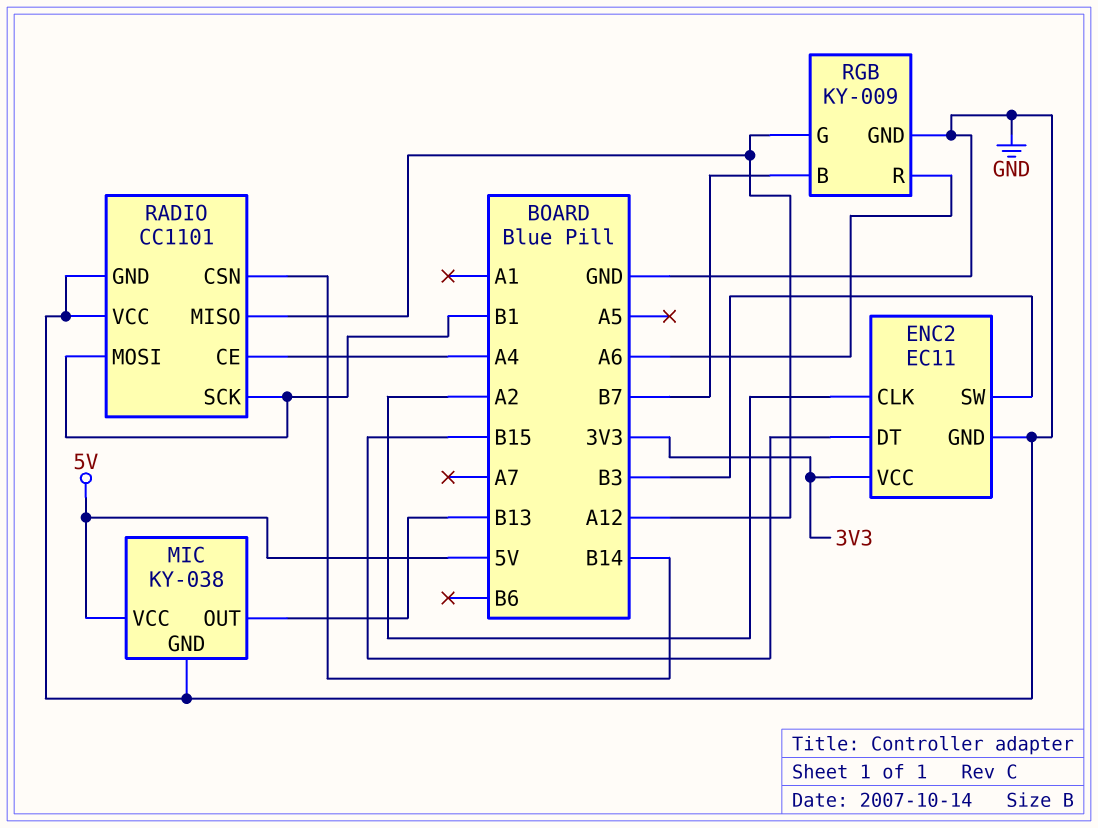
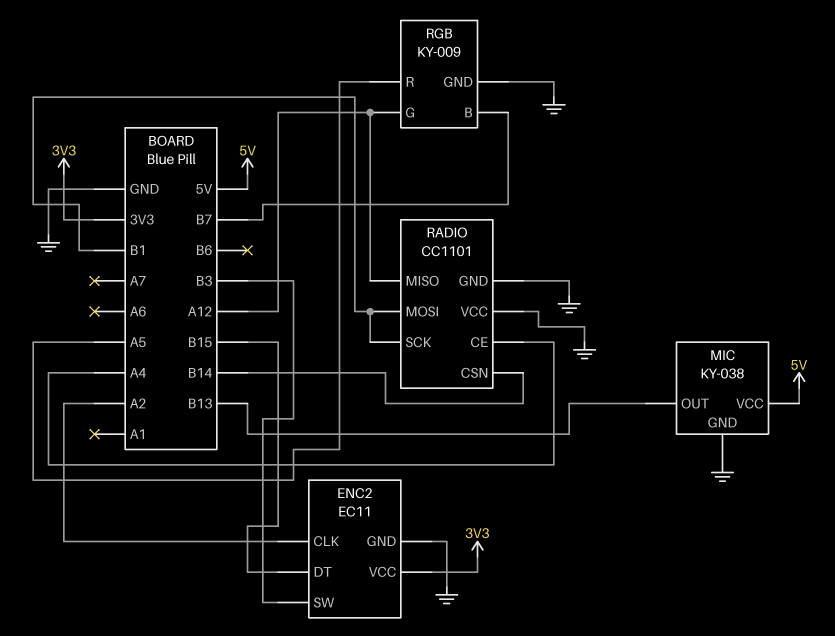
RGB pin R: A6 -> A5

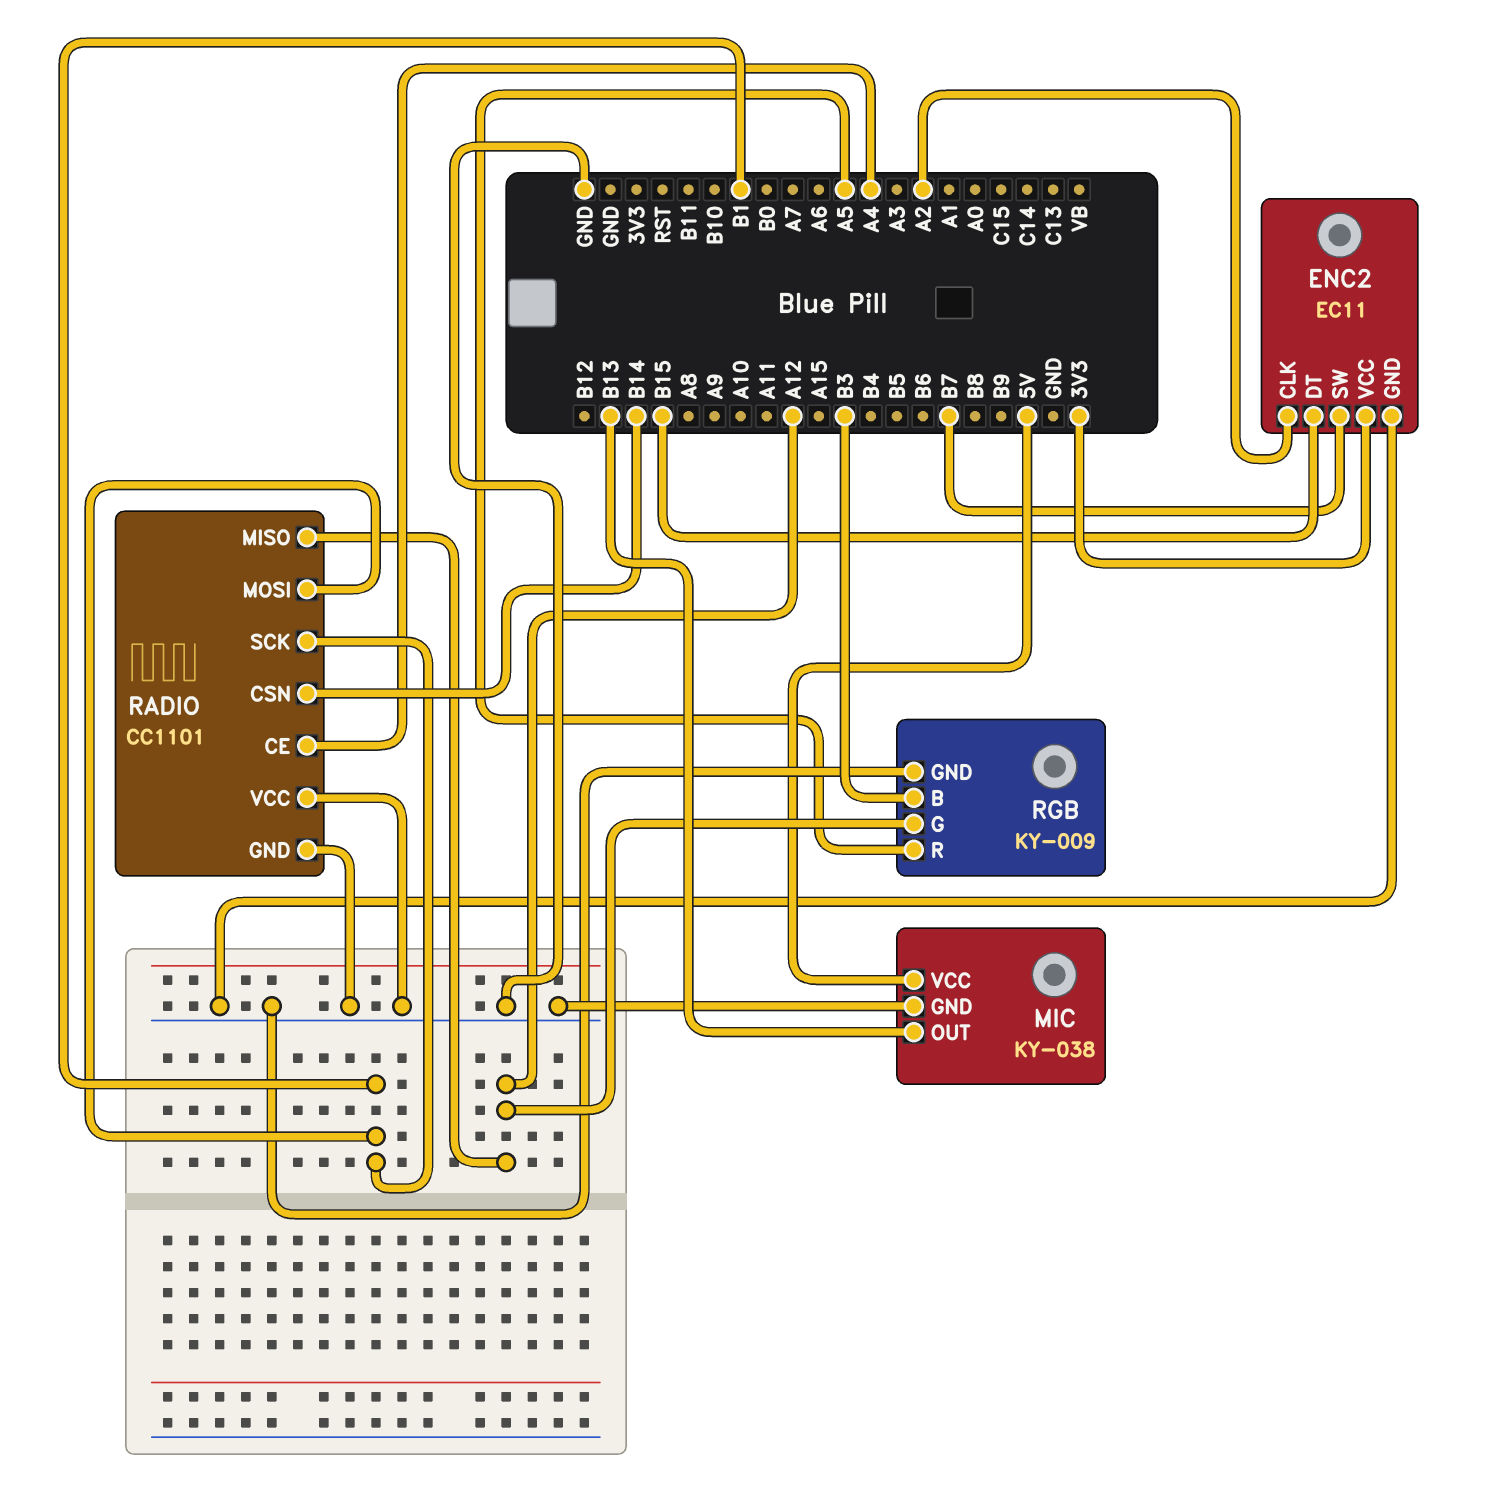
ENC2 pin SW: B3 -> B7
RGB pin B: B7 -> B3

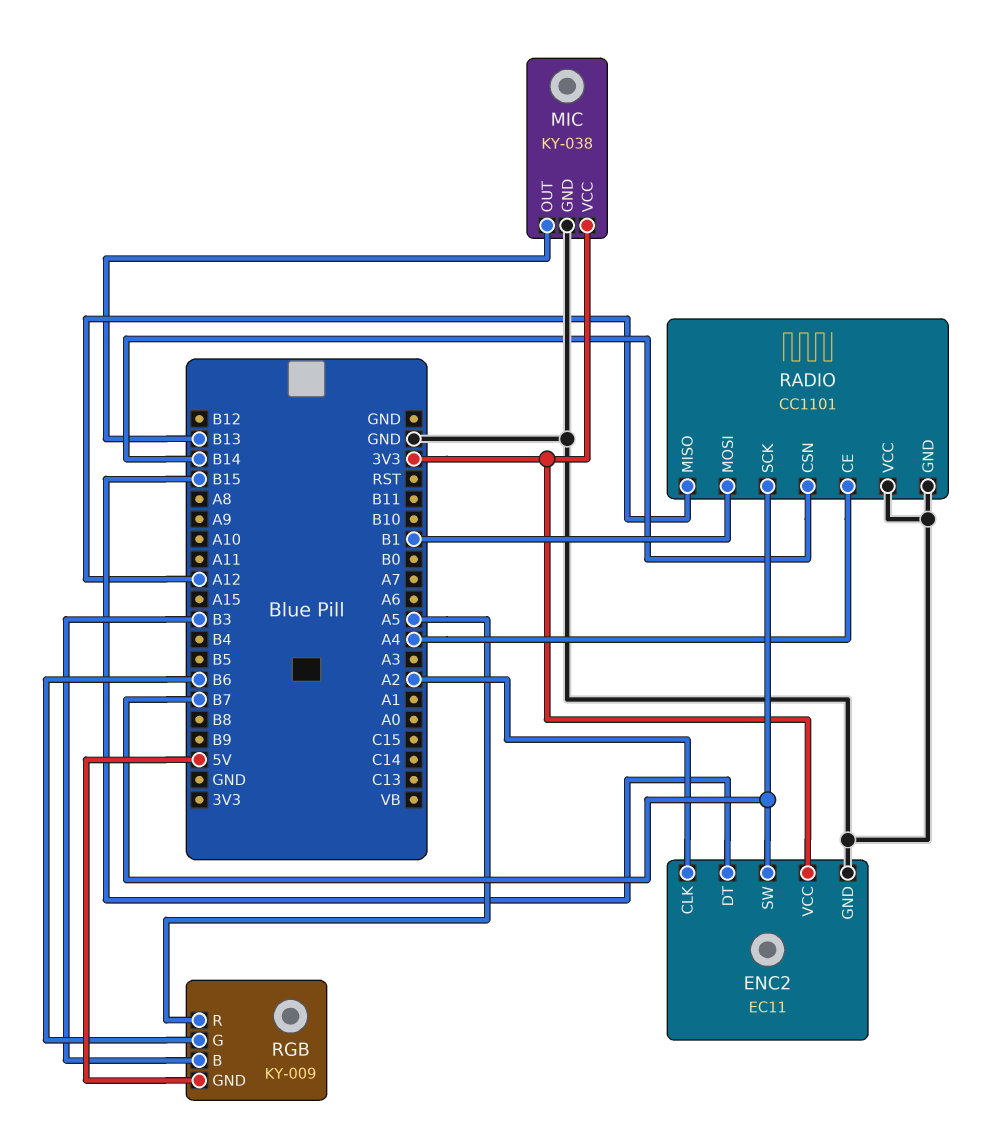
MIC pin VCC: 5V -> 3V3
RADIO pin SCK: B1 -> B7
RGB pin G: A12 -> B6
RGB pin GND: GND -> 5V

